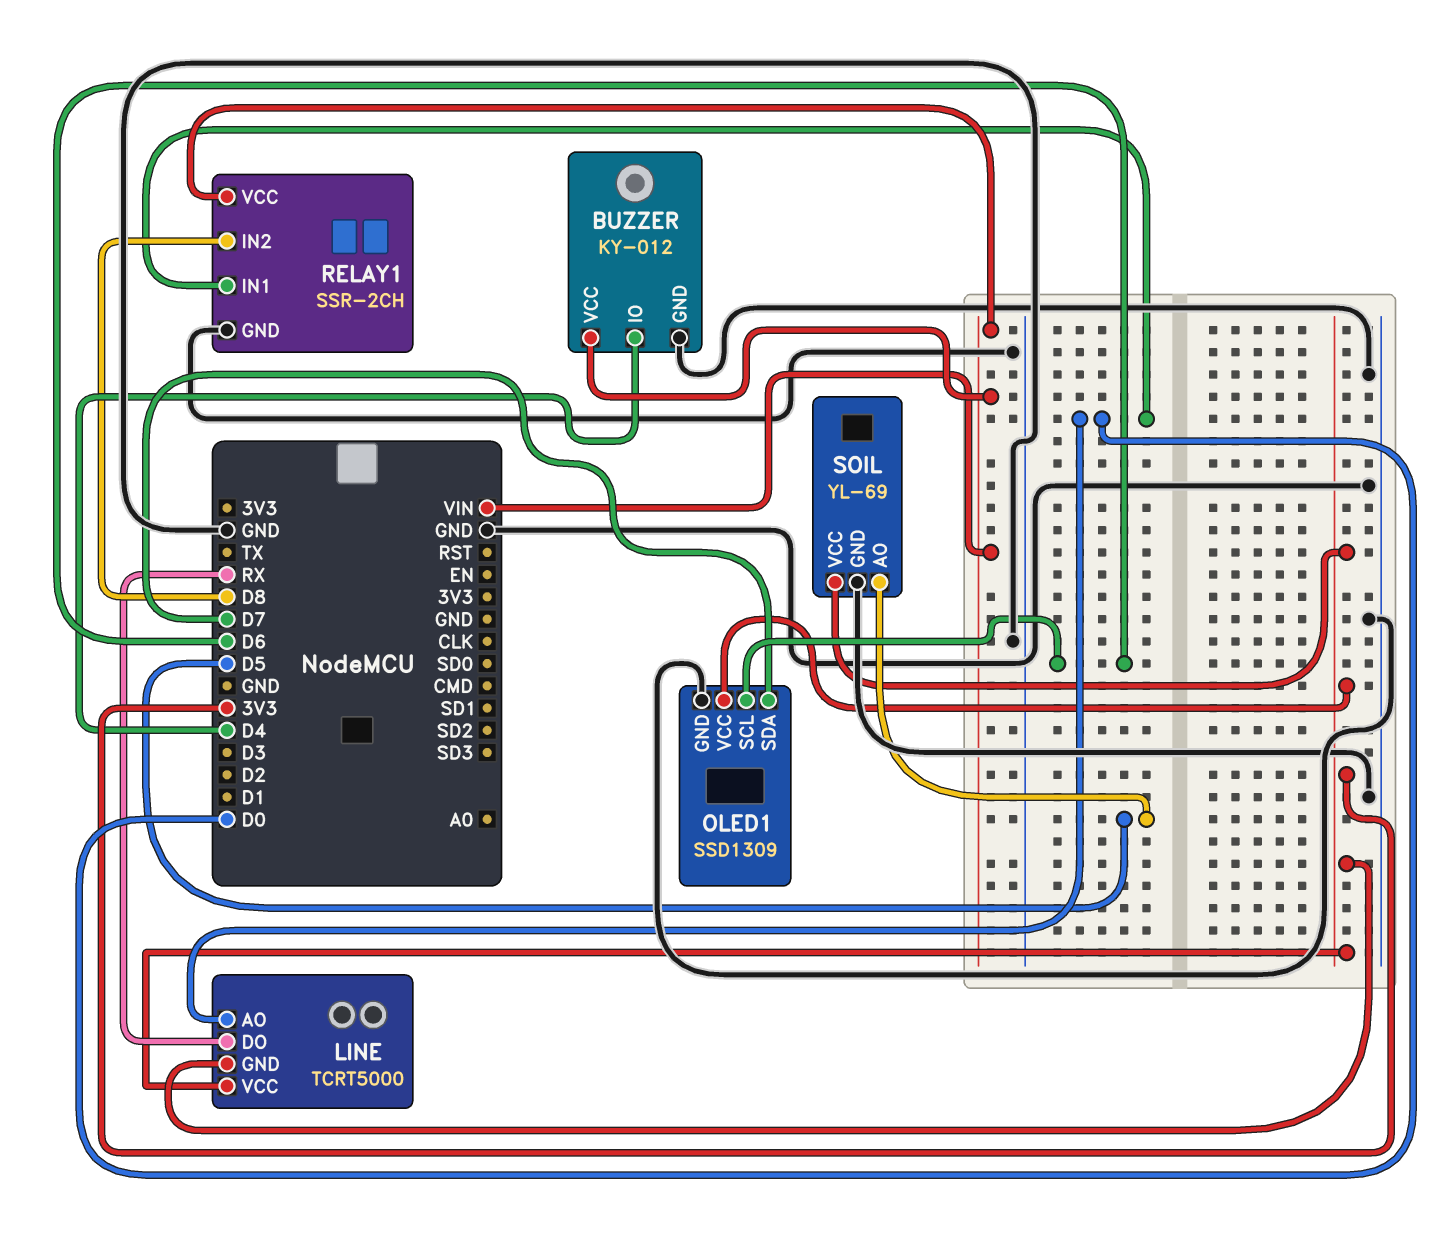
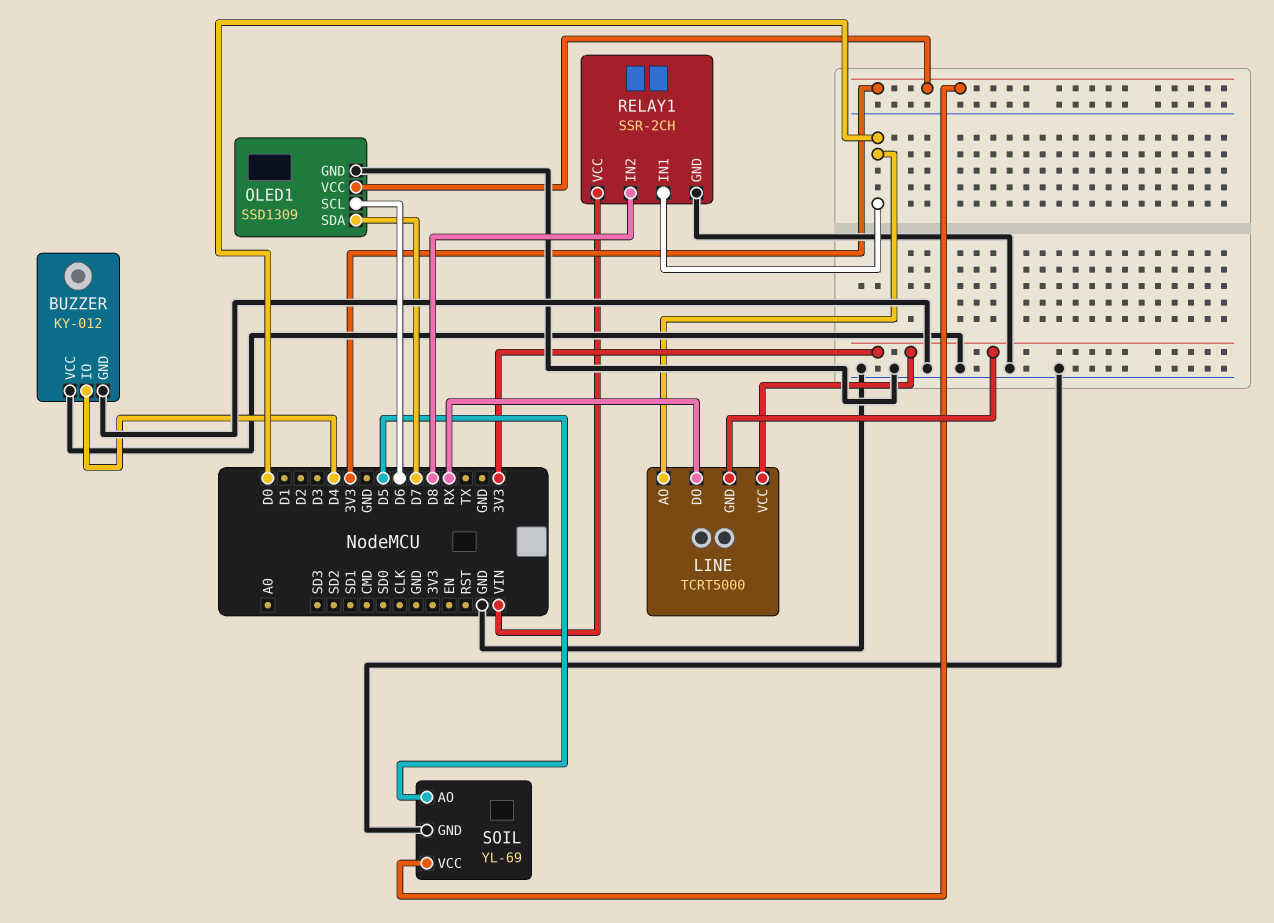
BUZZER pin VCC: VIN -> GND

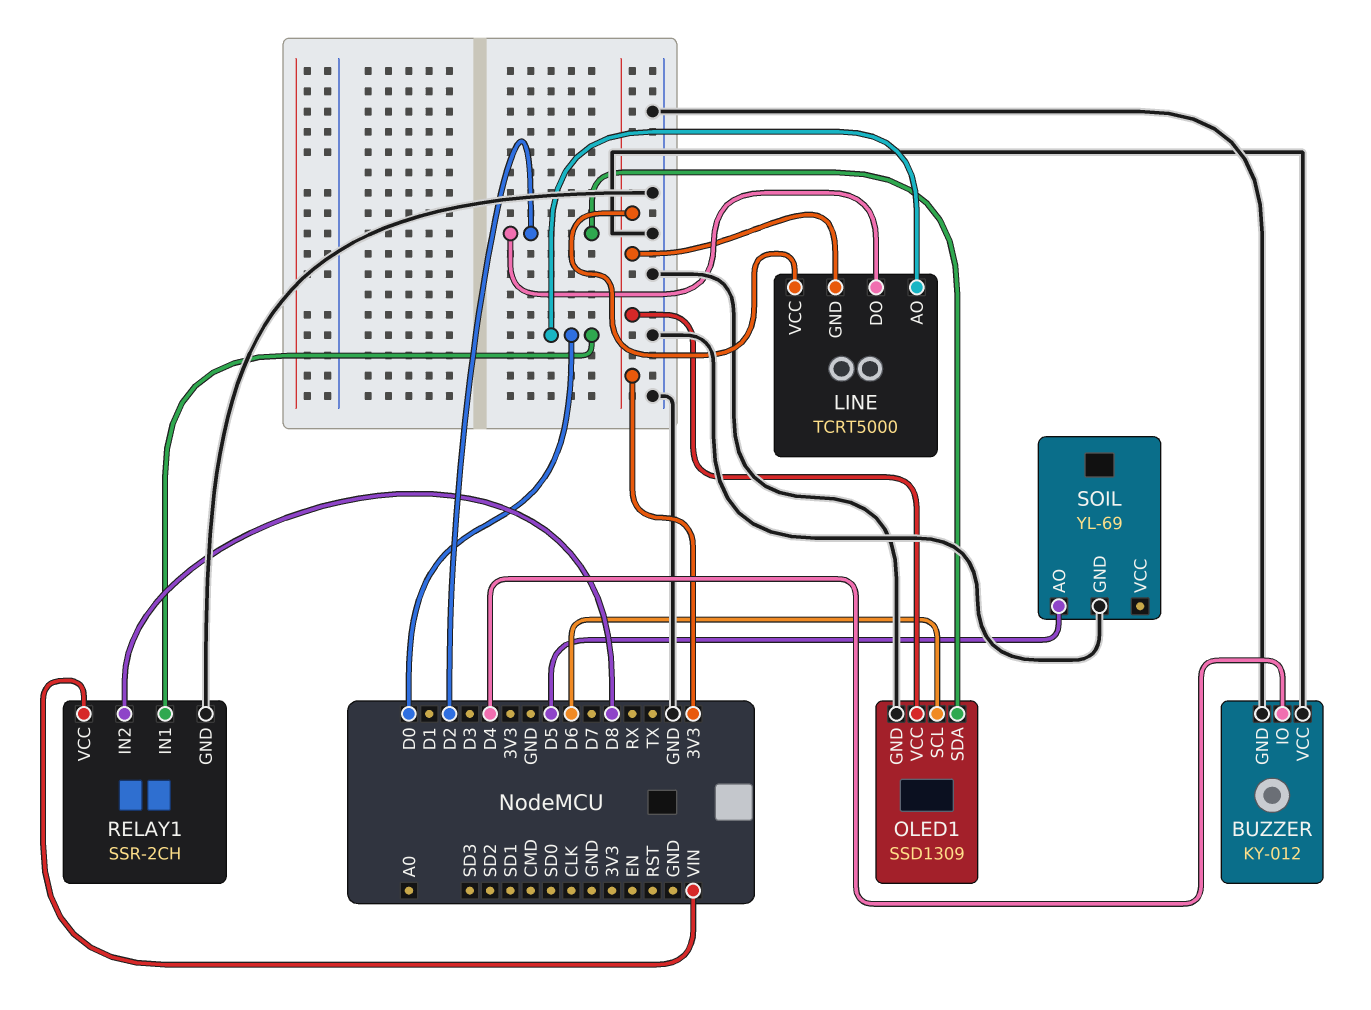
LINE pin DO: RX -> D2
OLED1 pin SDA: D7 -> D2
SOIL pin VCC: 3V3 -> none

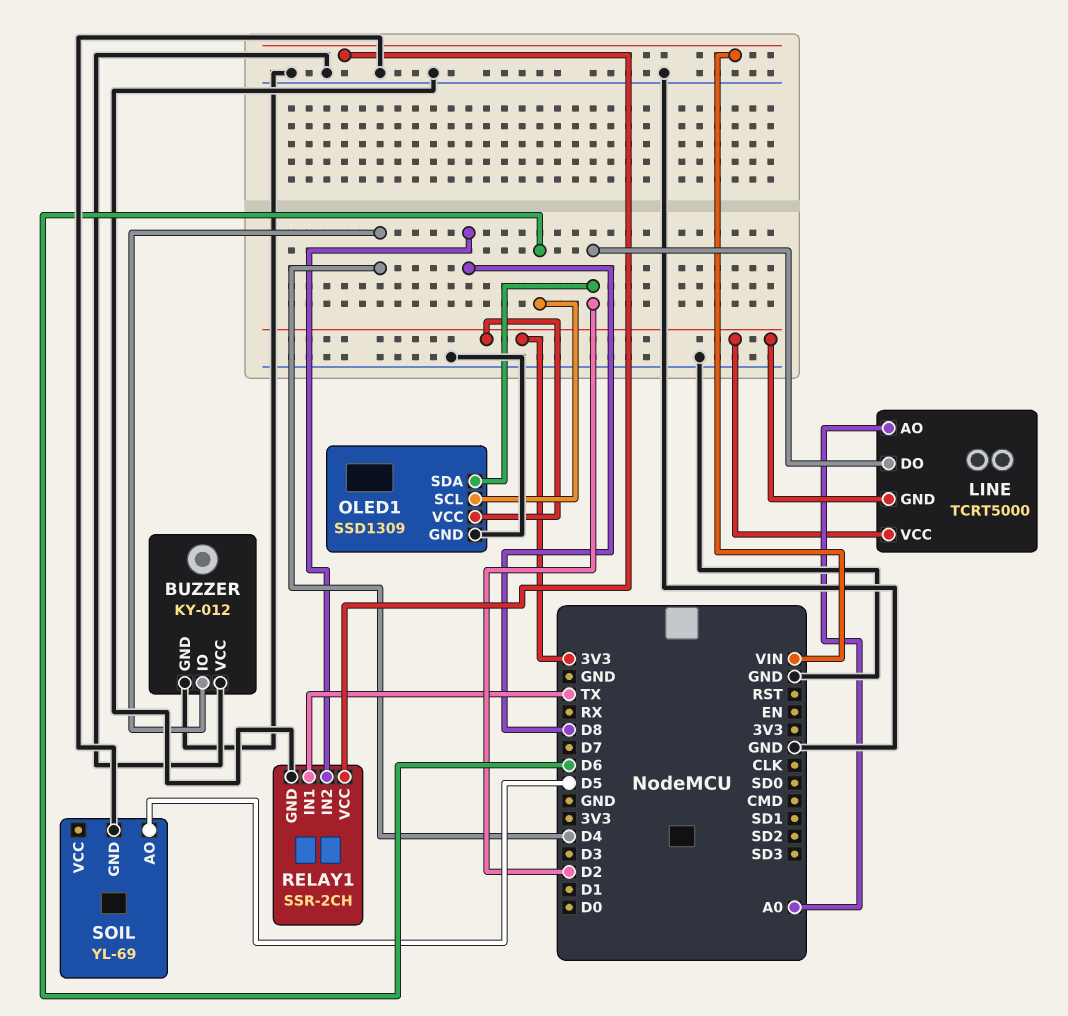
LINE pin AO: D0 -> A0
RELAY1 pin IN1: D0 -> TX

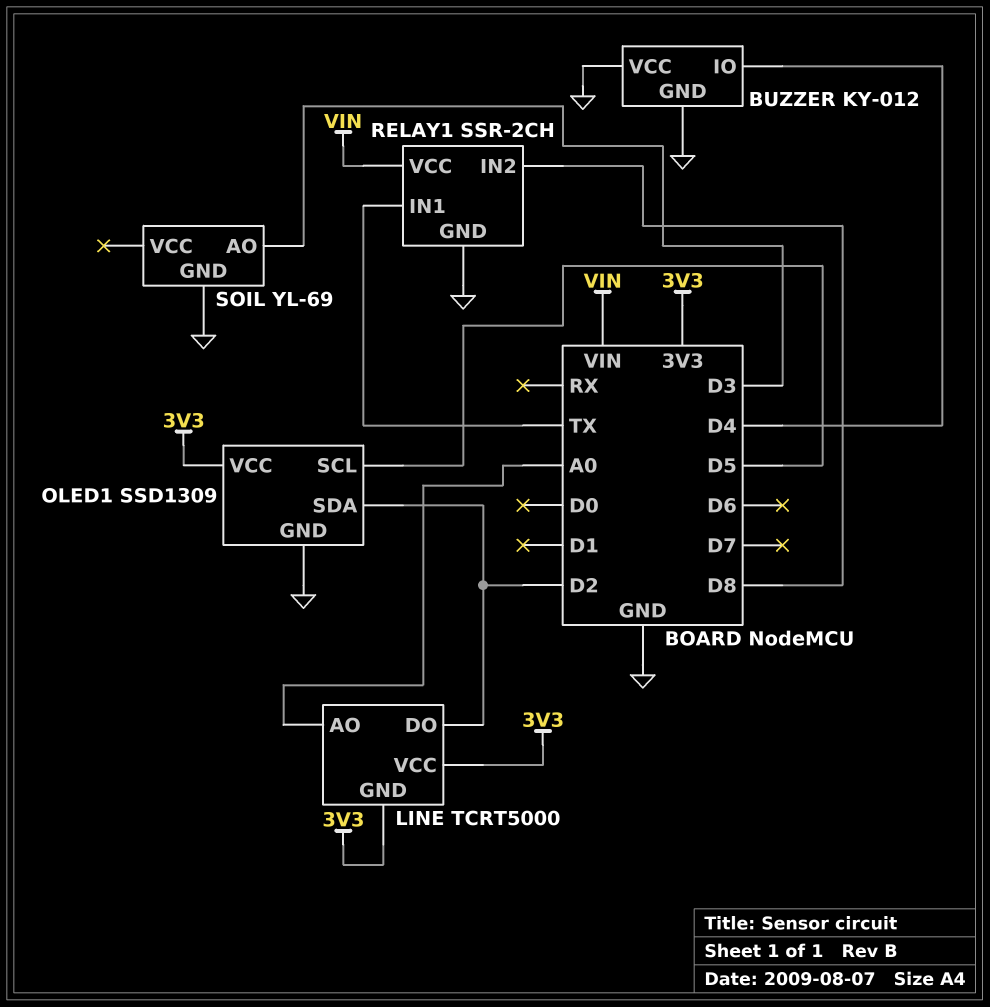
OLED1 pin SCL: D6 -> D5
SOIL pin AO: D5 -> D3

